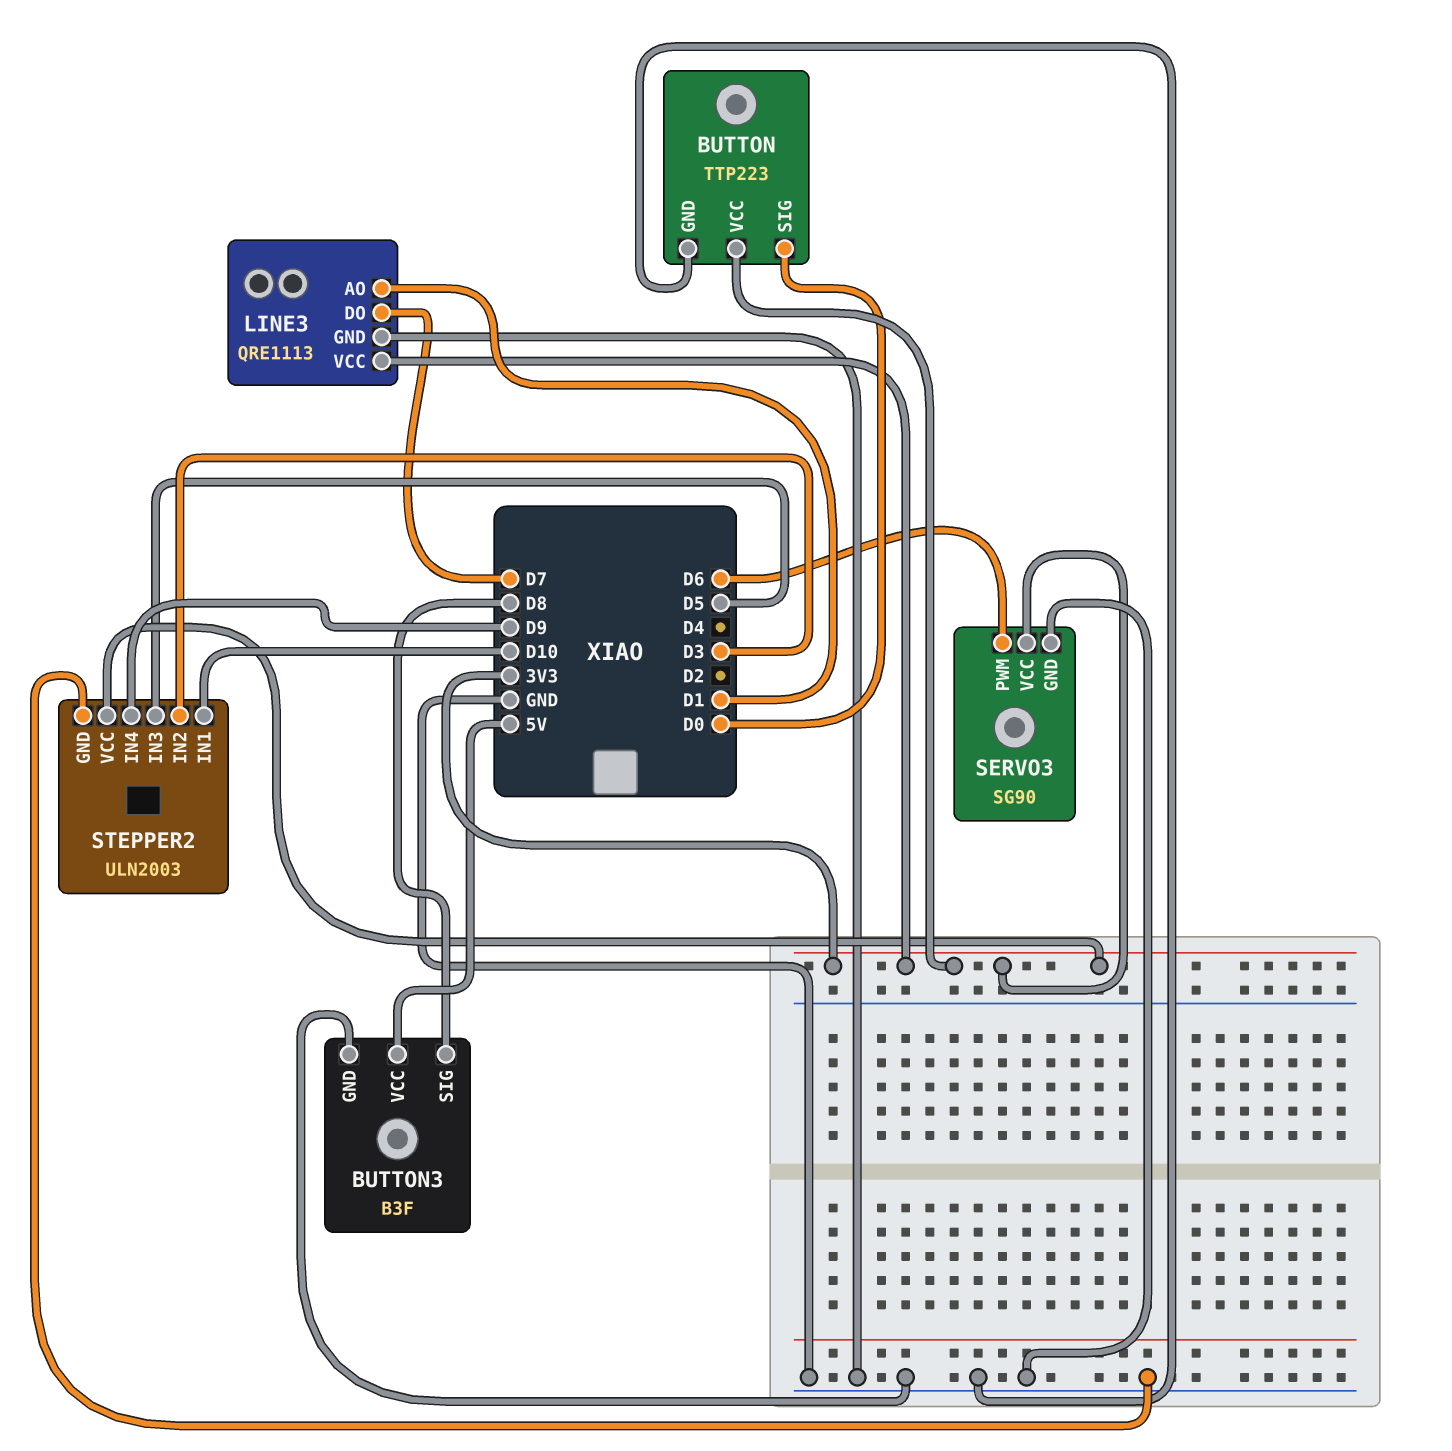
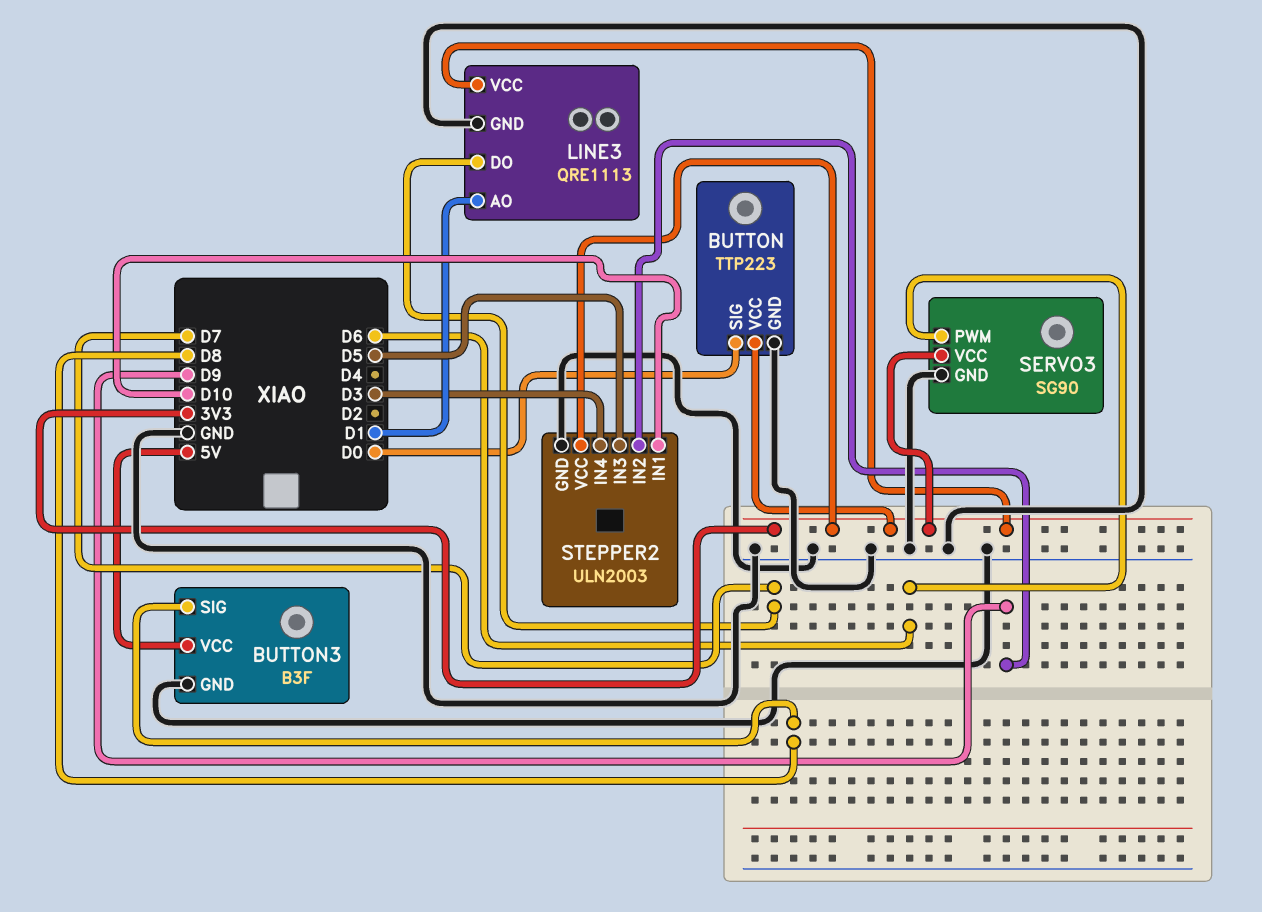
STEPPER2 pin IN2: D3 -> D9
STEPPER2 pin IN4: D9 -> D3

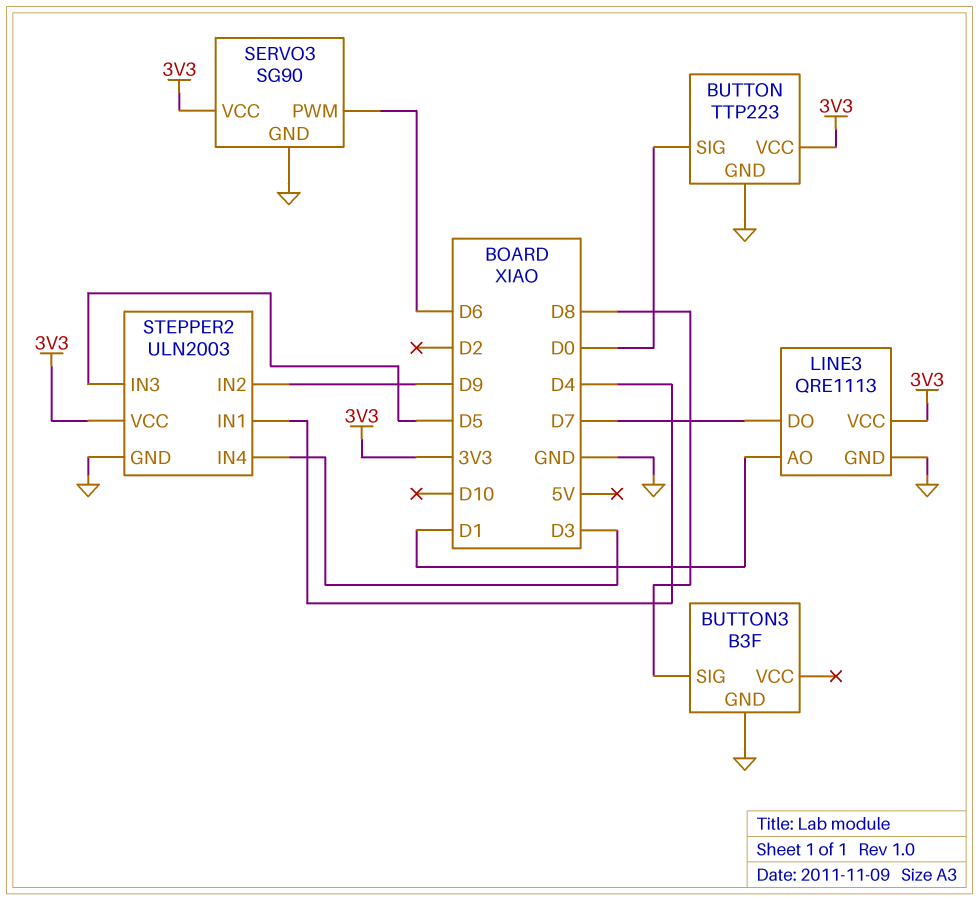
BUTTON3 pin VCC: 5V -> none
STEPPER2 pin IN1: D10 -> D4

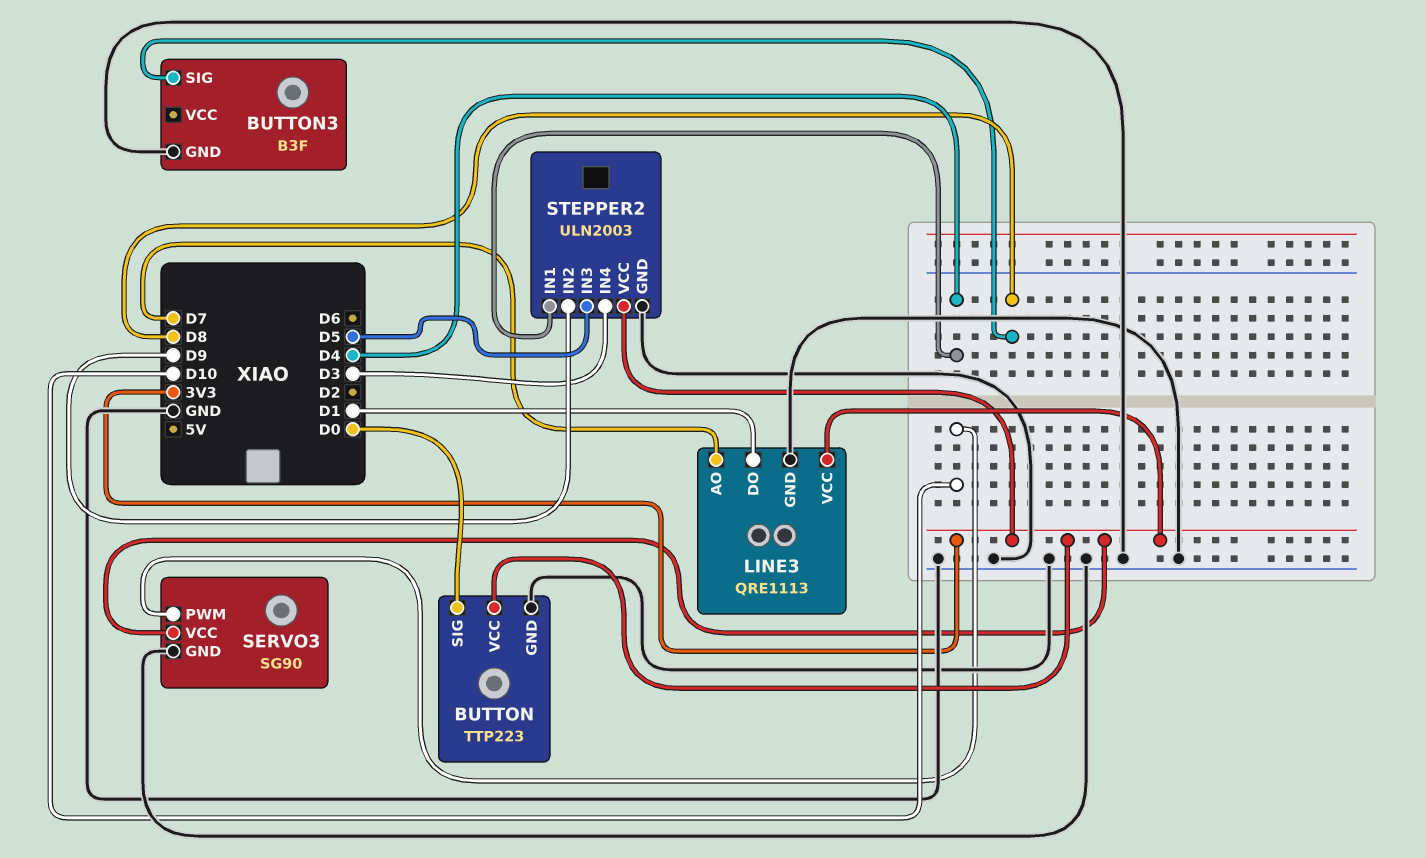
LINE3 pin AO: D1 -> D7
LINE3 pin DO: D7 -> D1
SERVO3 pin PWM: D6 -> D10

